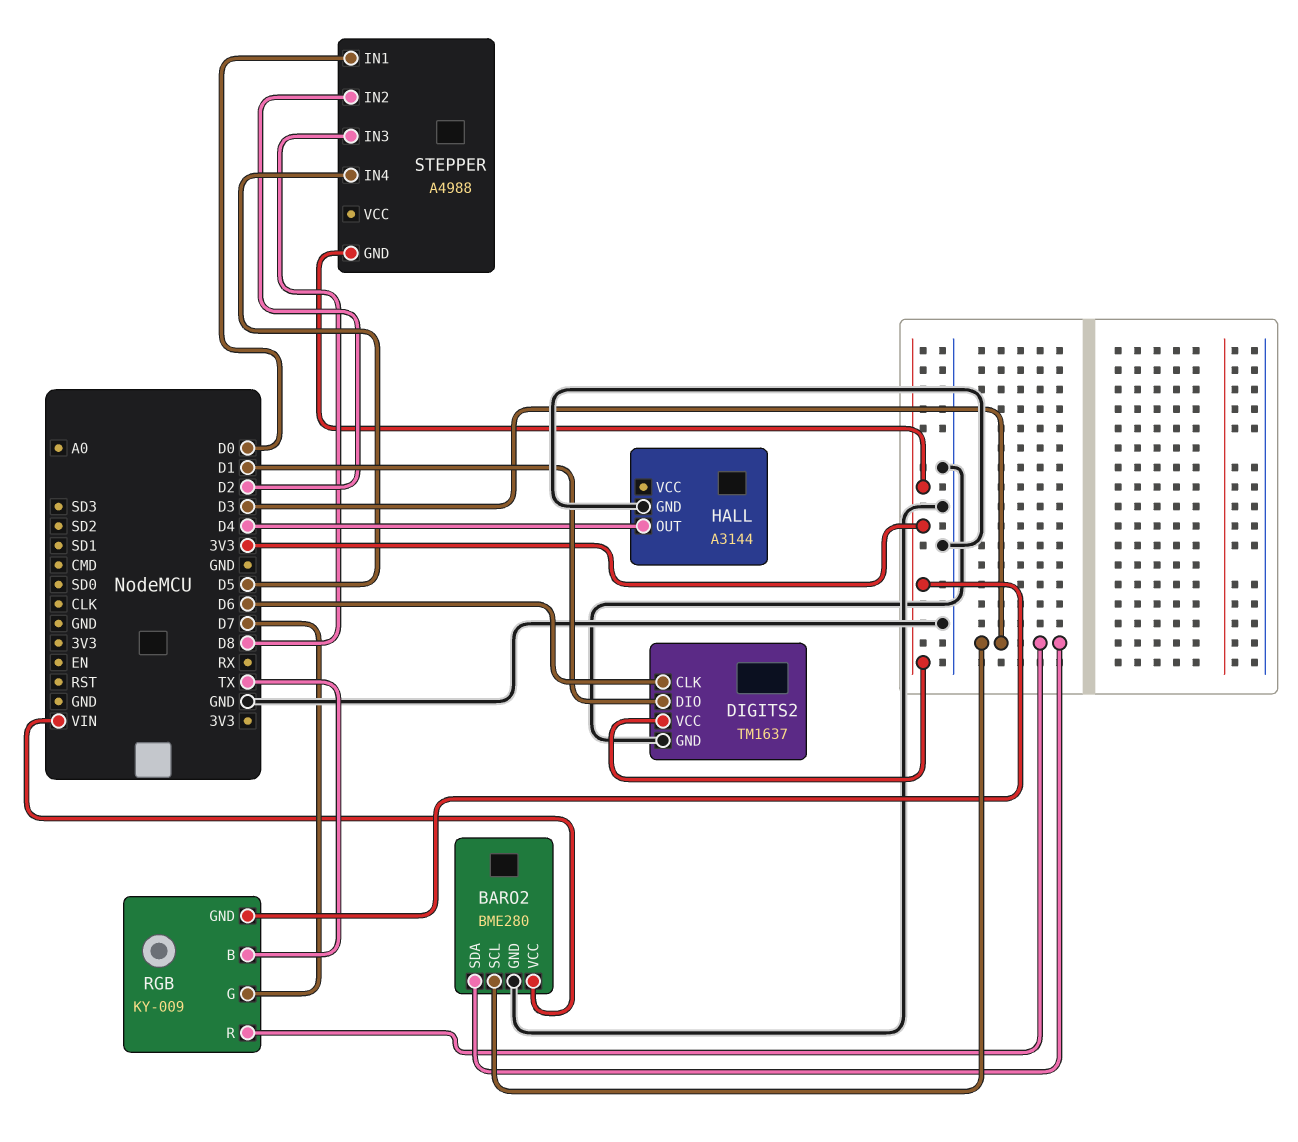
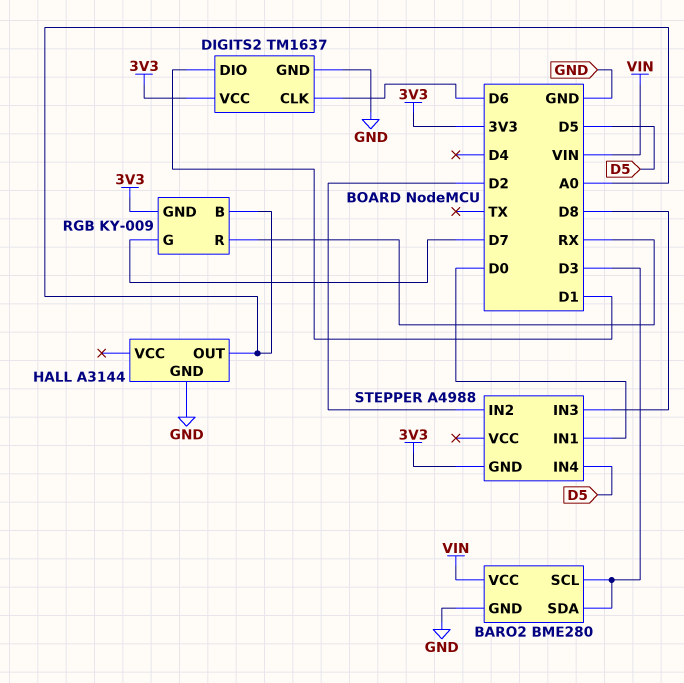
HALL pin OUT: D4 -> A0
RGB pin B: TX -> A0
RGB pin R: D3 -> RX

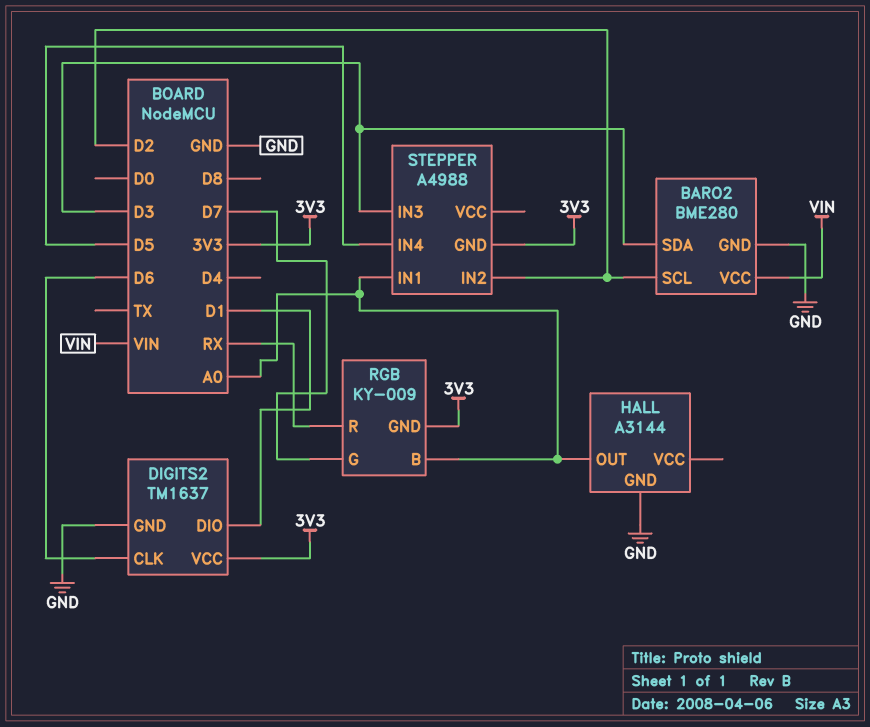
BARO2 pin SCL: D3 -> D2
STEPPER pin IN1: D0 -> A0
STEPPER pin IN3: D8 -> D3

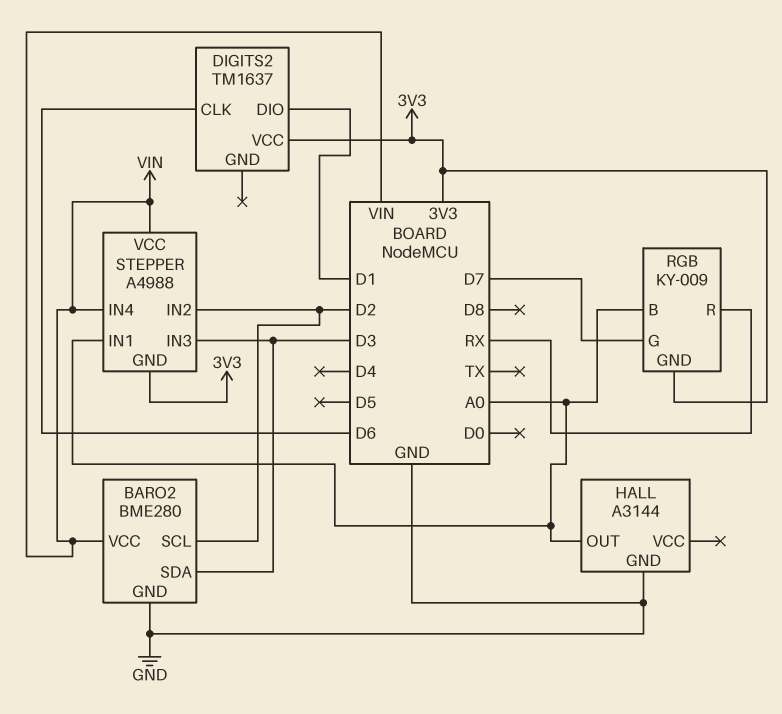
DIGITS2 pin GND: GND -> none
STEPPER pin IN4: D5 -> VIN
STEPPER pin VCC: none -> VIN

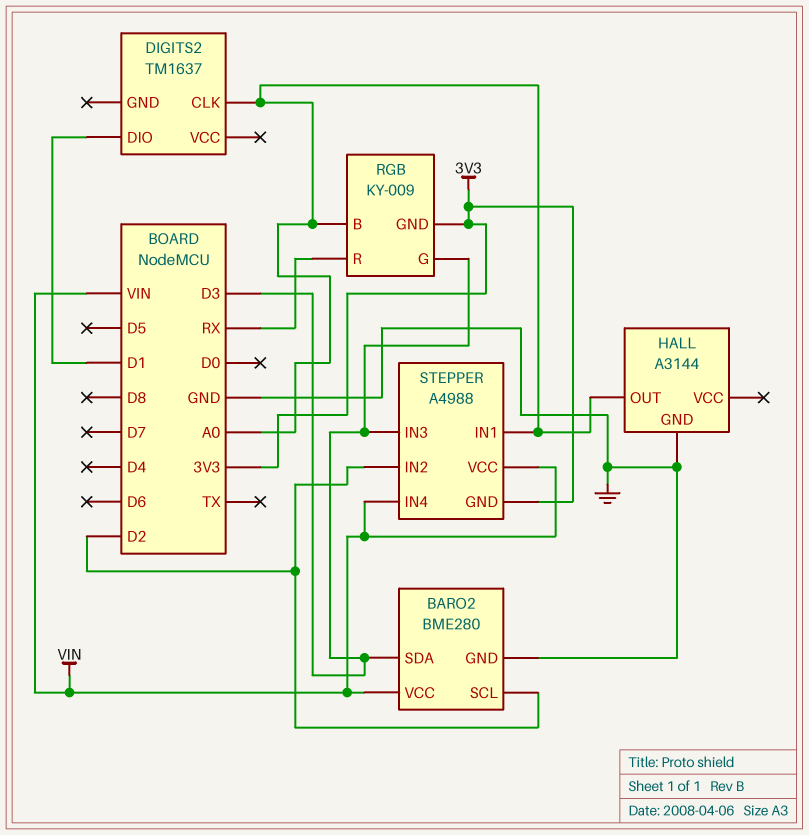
DIGITS2 pin CLK: D6 -> A0
DIGITS2 pin VCC: 3V3 -> none
RGB pin G: D7 -> D3

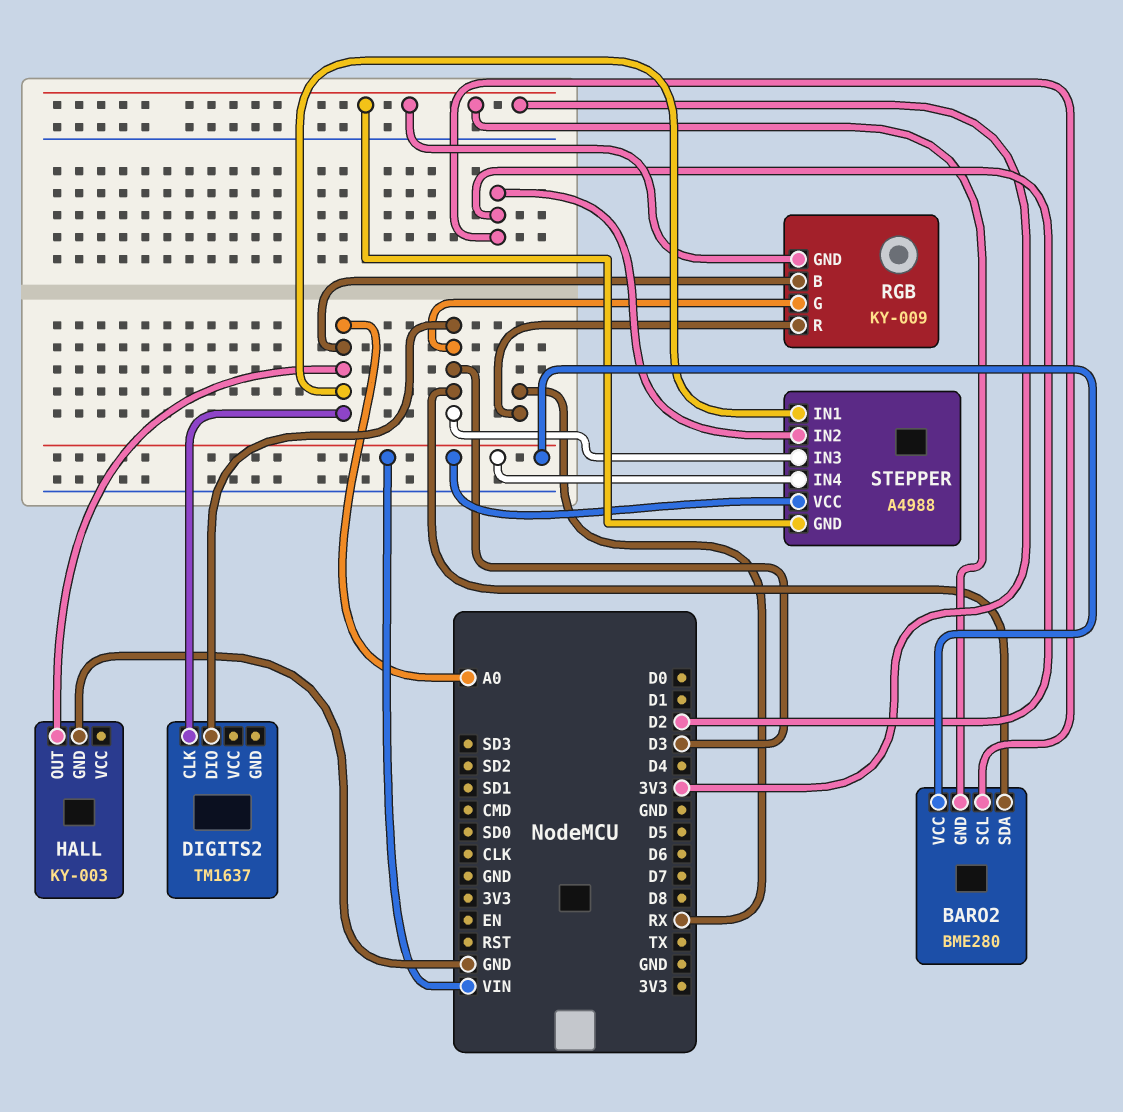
BARO2 pin GND: GND -> 3V3
DIGITS2 pin DIO: D1 -> D3
HALL: A3144 -> KY-003

